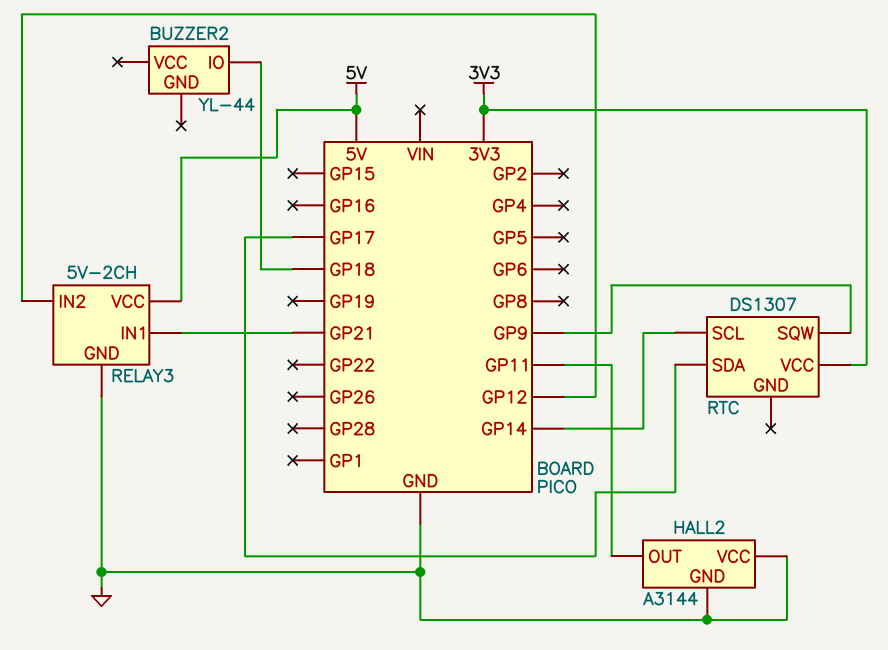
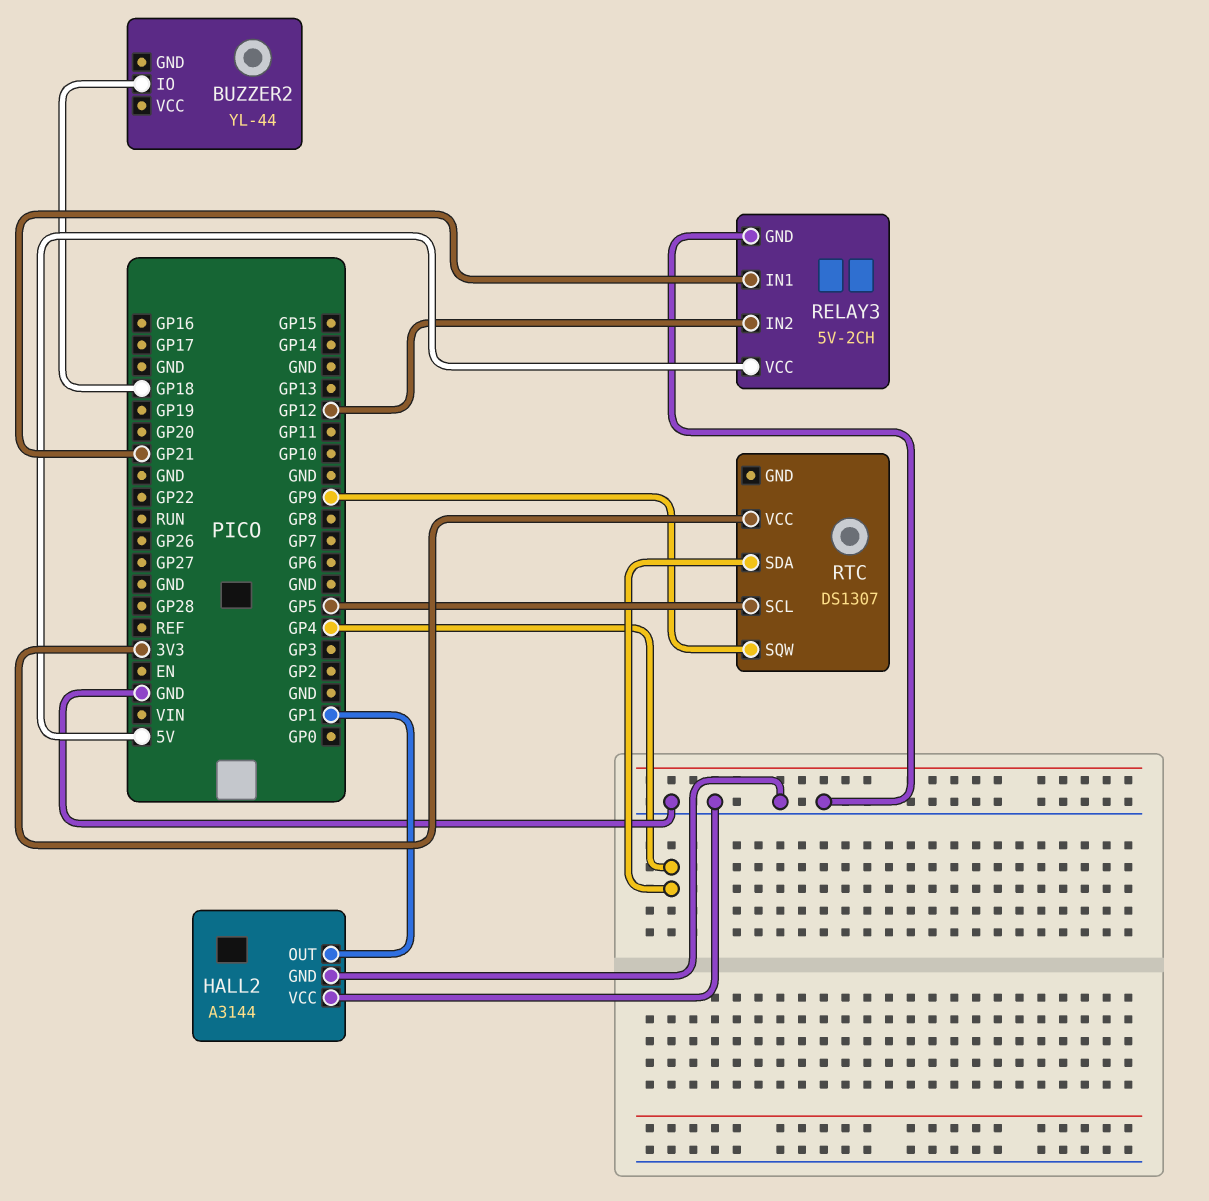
HALL2 pin OUT: GP11 -> GP1
RTC pin SCL: GP14 -> GP5
RTC pin SDA: GP17 -> GP4

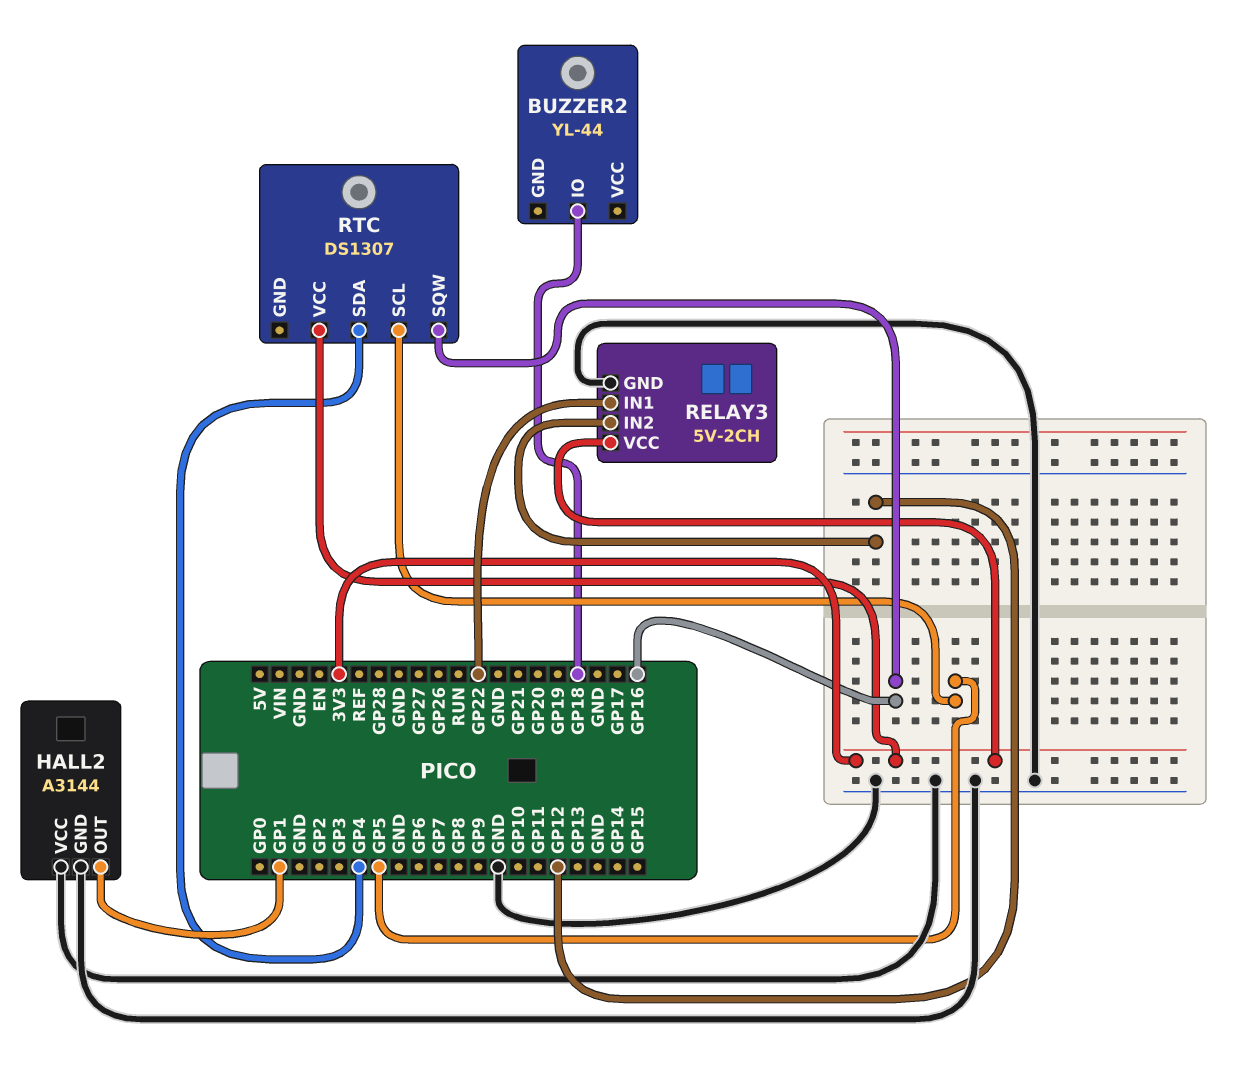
RELAY3 pin IN1: GP21 -> GP22
RELAY3 pin VCC: 5V -> 3V3
RTC pin SQW: GP9 -> GP16

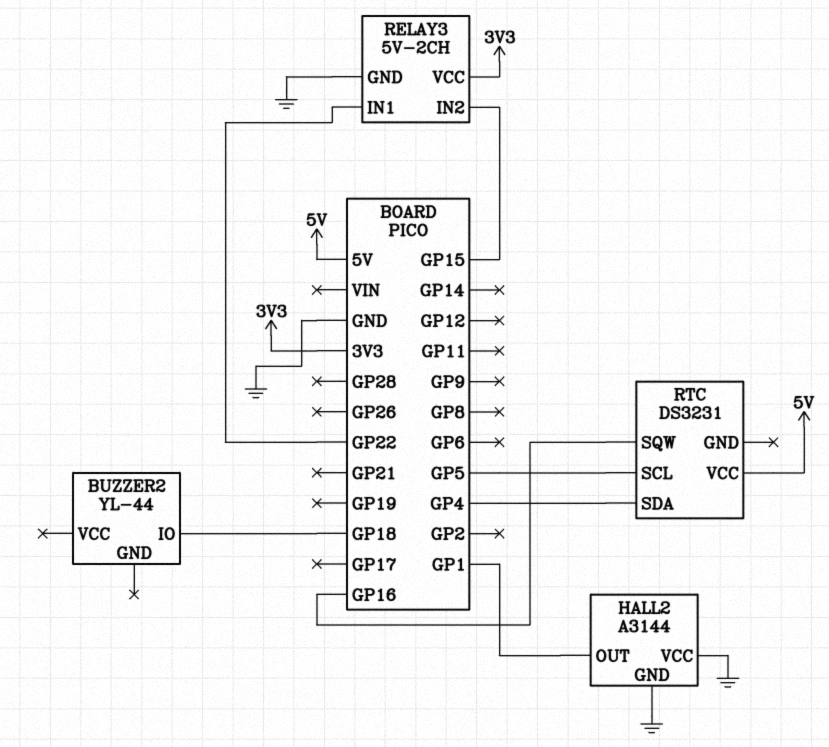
RELAY3 pin IN2: GP12 -> GP15
RTC: DS1307 -> DS3231
RTC pin VCC: 3V3 -> 5V

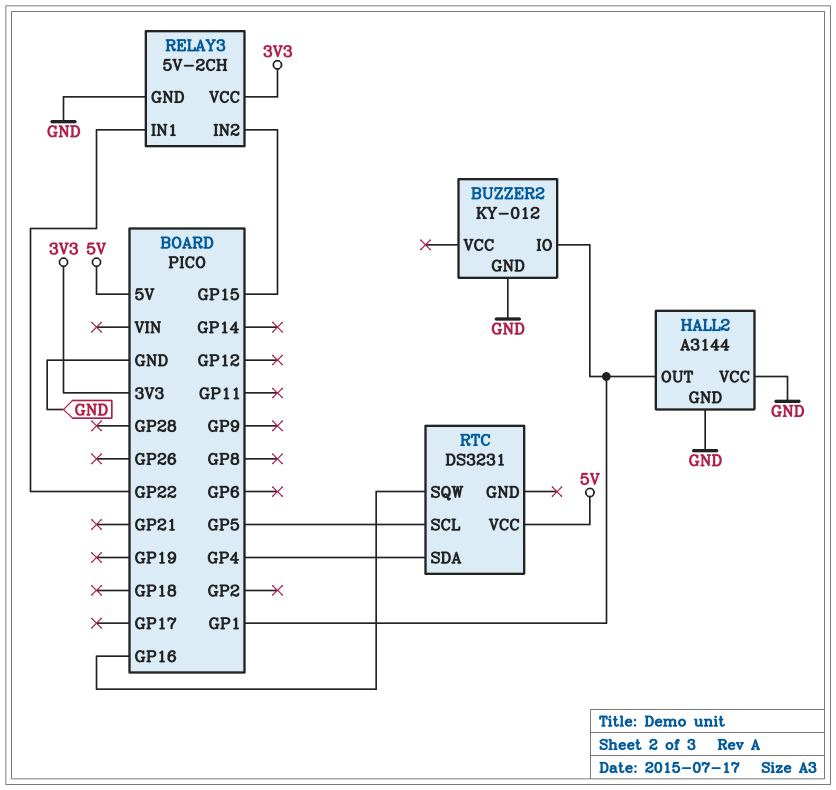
BUZZER2: YL-44 -> KY-012
BUZZER2 pin GND: none -> GND
BUZZER2 pin IO: GP18 -> GP1

